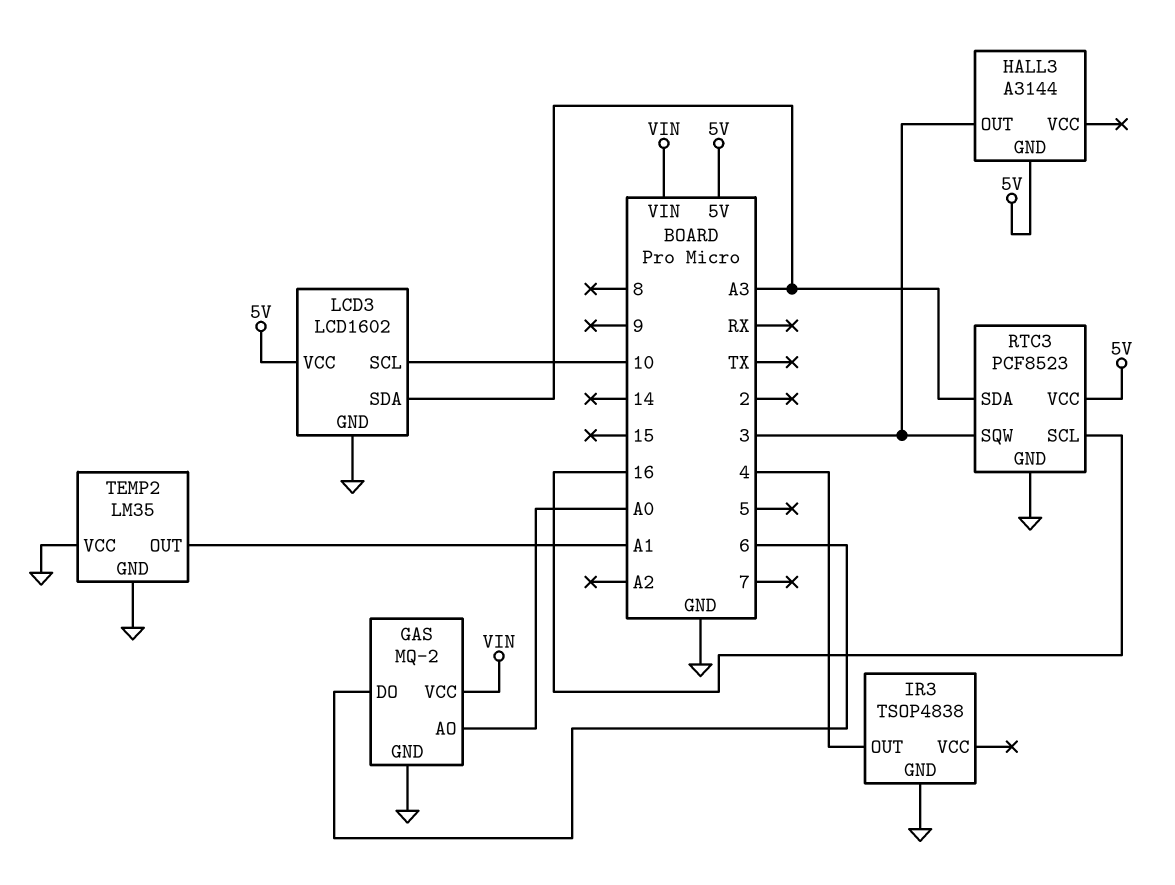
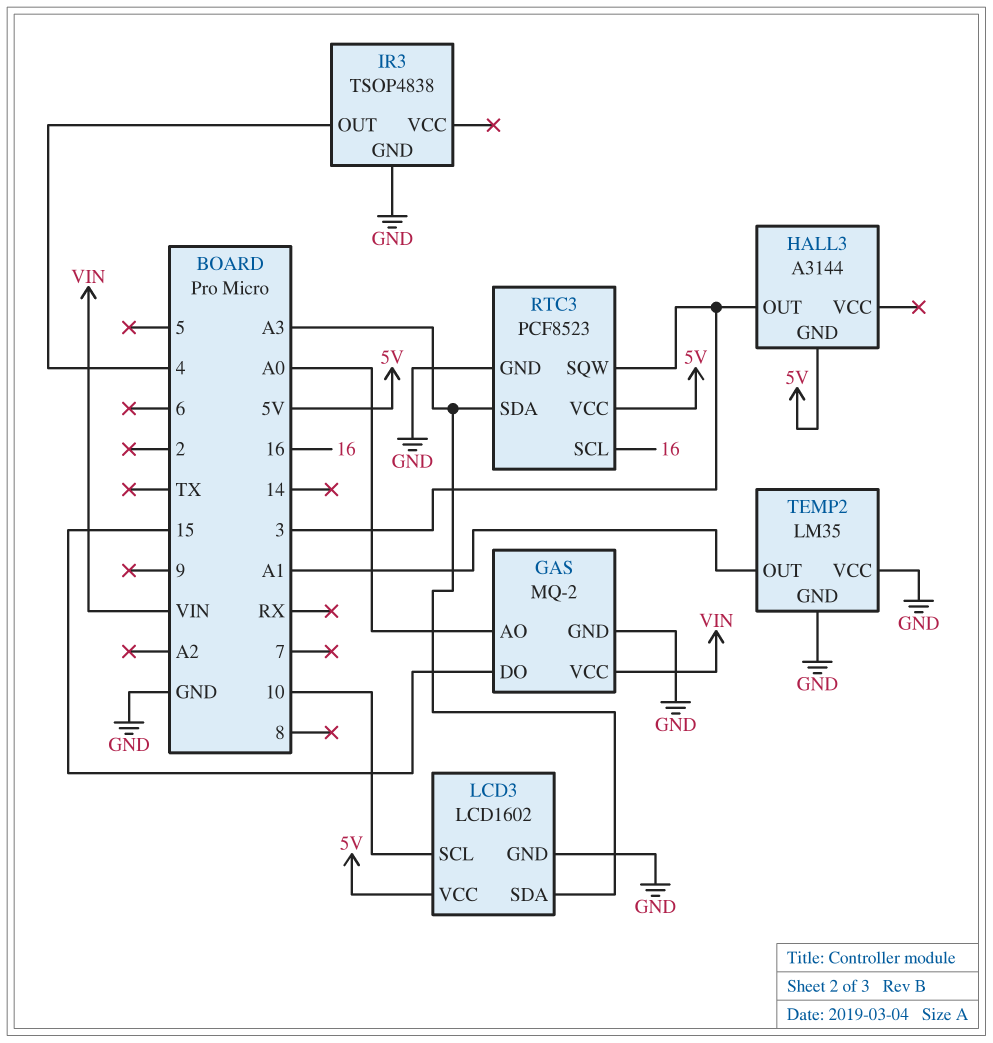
GAS pin DO: 6 -> 15

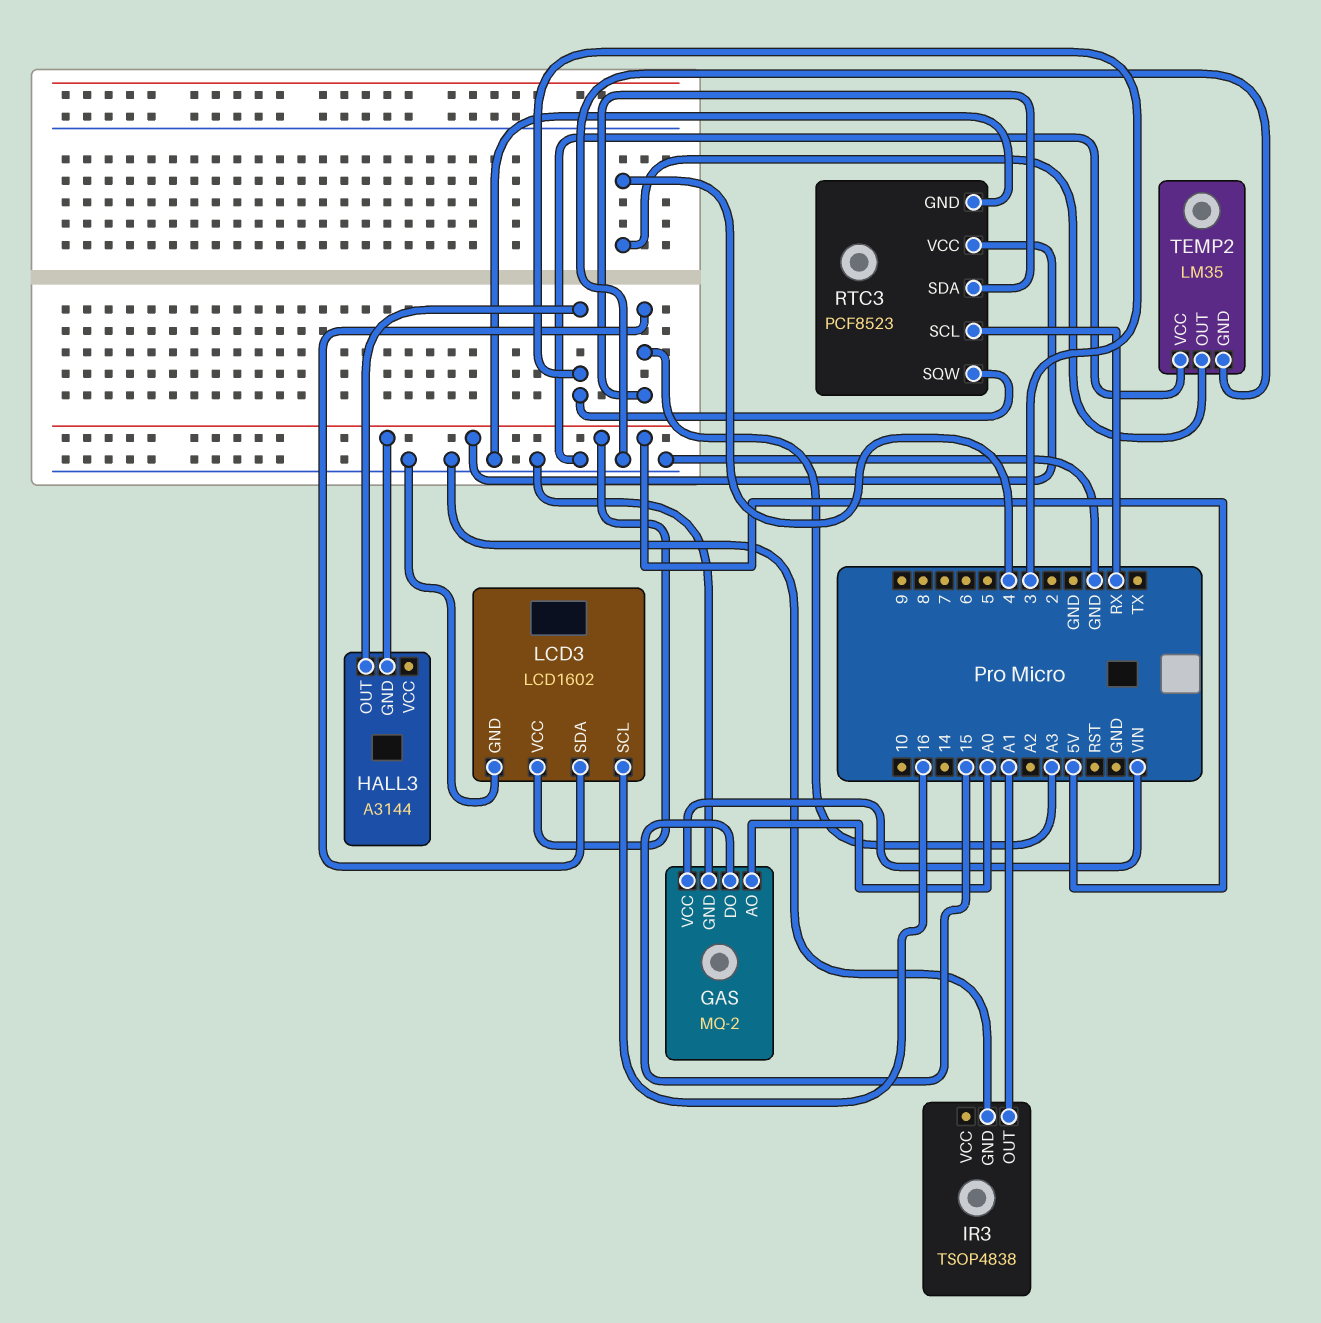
IR3 pin OUT: 4 -> A1
LCD3 pin SCL: 10 -> 16
RTC3 pin SCL: 16 -> RX
TEMP2 pin OUT: A1 -> 4

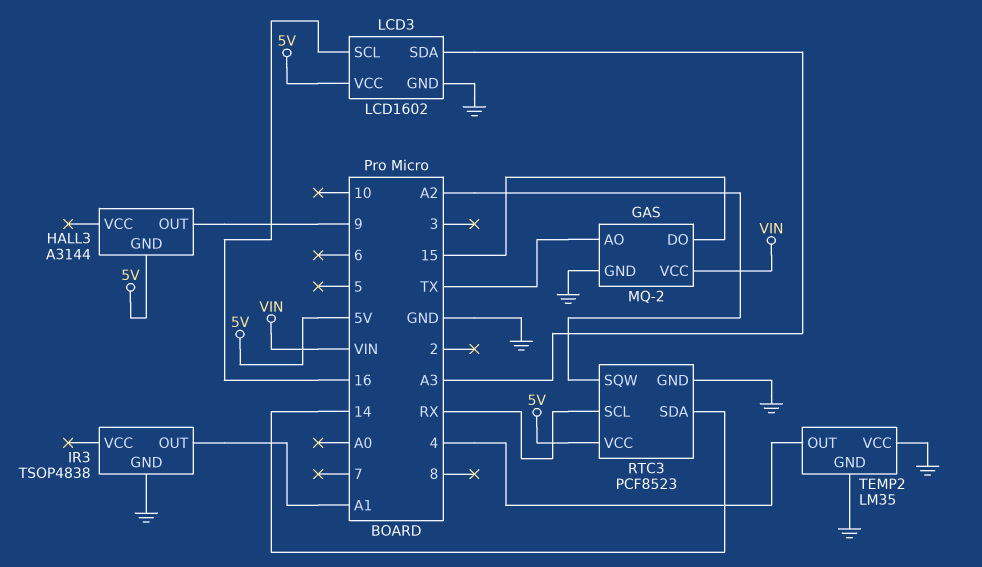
GAS pin AO: A0 -> TX
HALL3 pin OUT: 3 -> 9
RTC3 pin SDA: A3 -> 14
RTC3 pin SQW: 3 -> A2

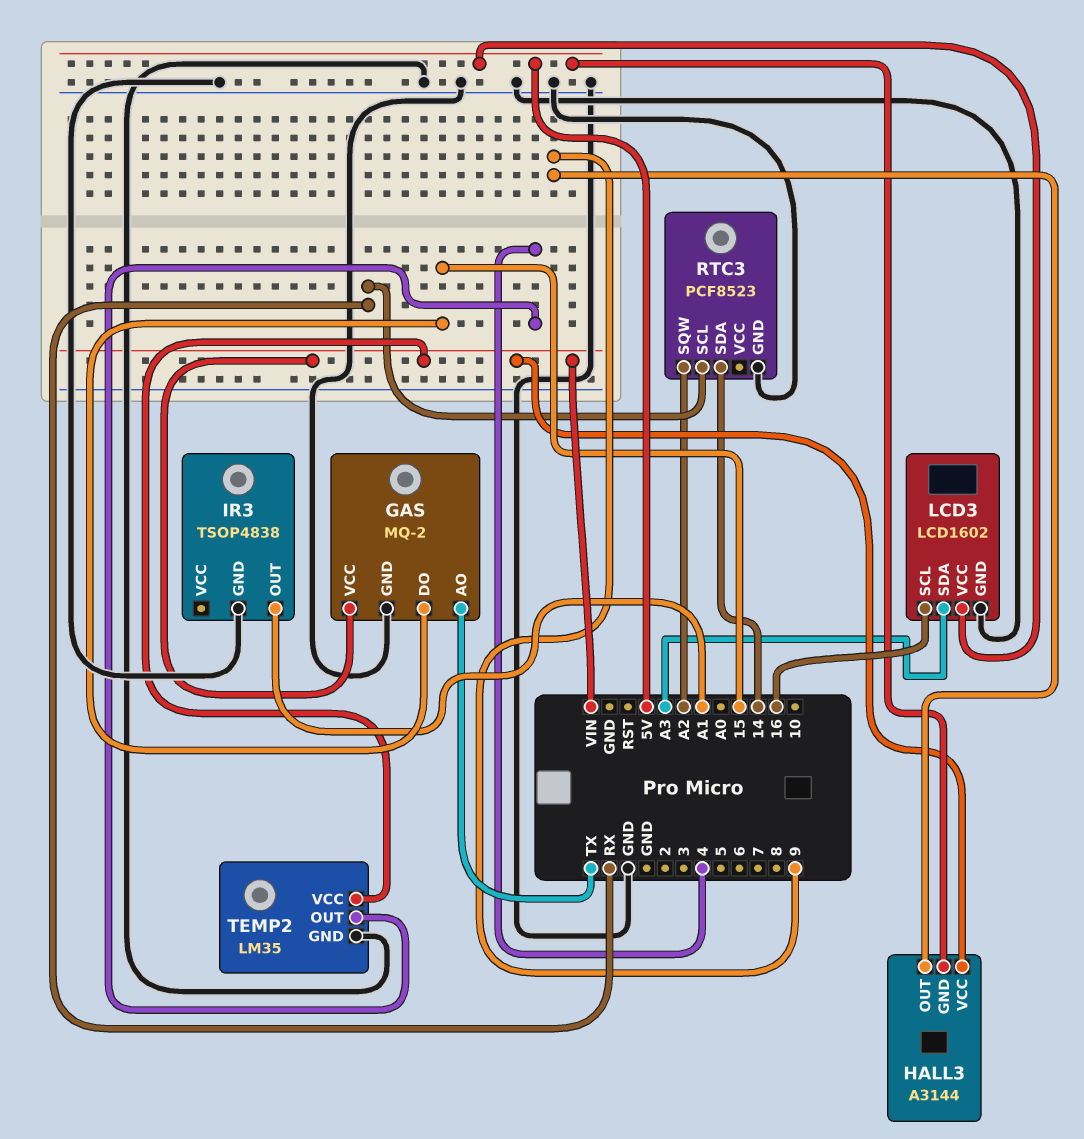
HALL3 pin VCC: none -> VIN
RTC3 pin VCC: 5V -> none
TEMP2 pin VCC: GND -> VIN

